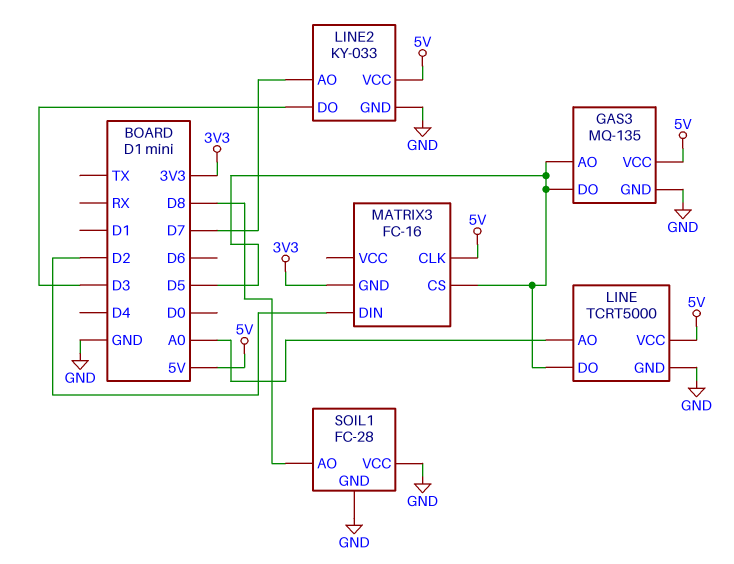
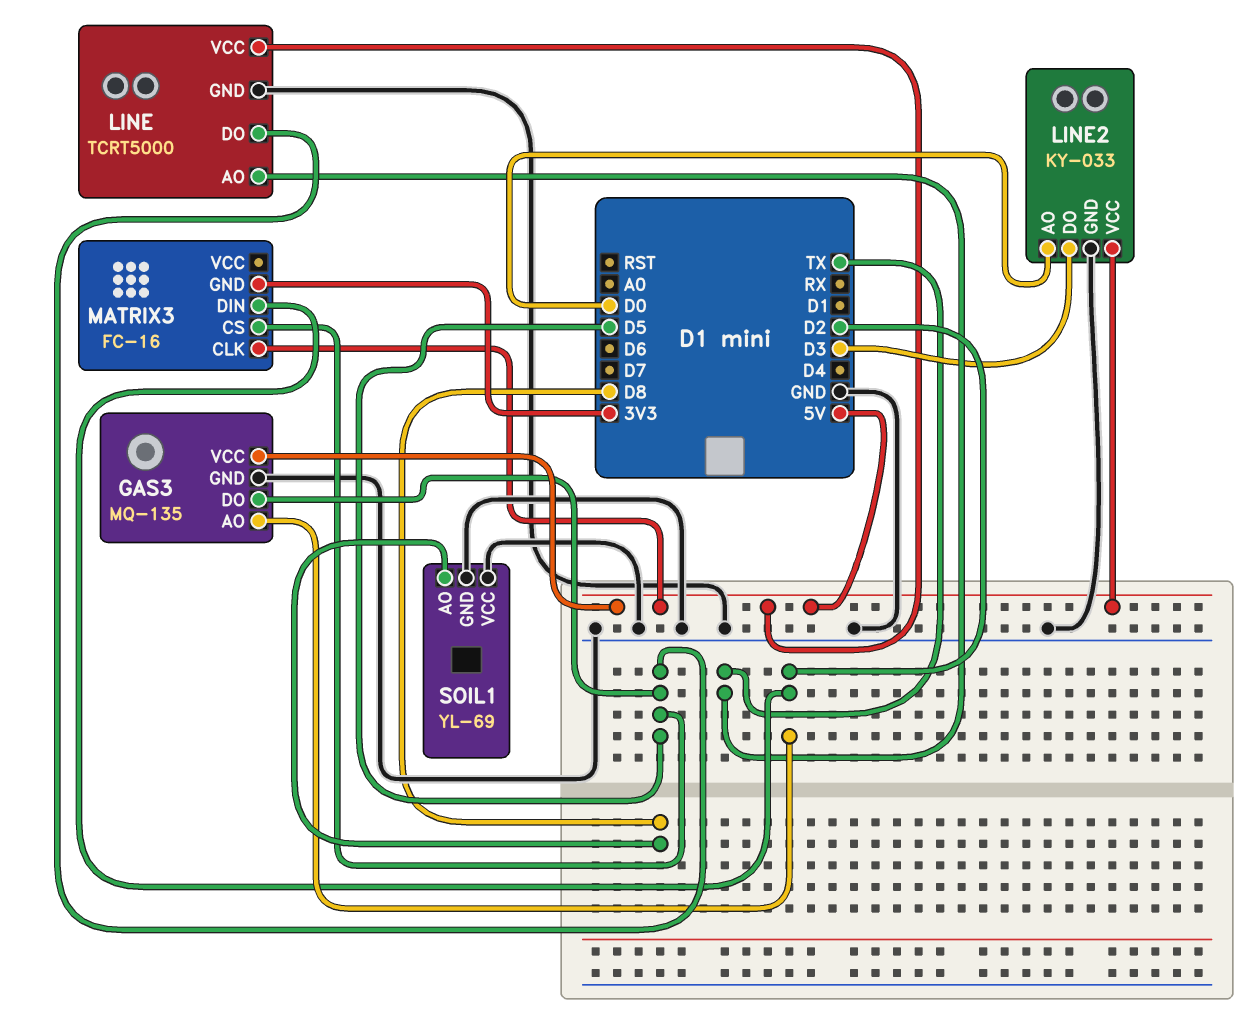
GAS3 pin AO: D5 -> D2
LINE pin AO: A0 -> TX
LINE2 pin AO: D7 -> D0
SOIL1: FC-28 -> YL-69

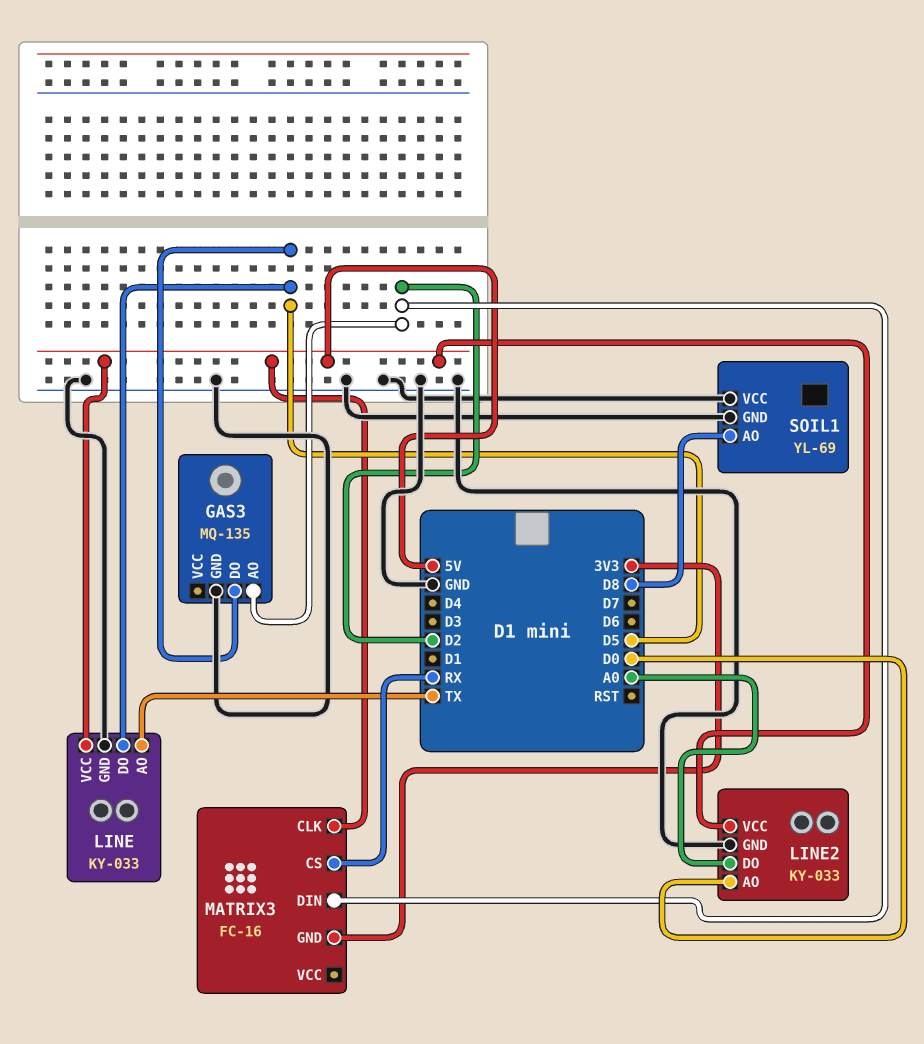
GAS3 pin VCC: 5V -> none
LINE: TCRT5000 -> KY-033
LINE2 pin DO: D3 -> A0
MATRIX3 pin CS: D5 -> RX

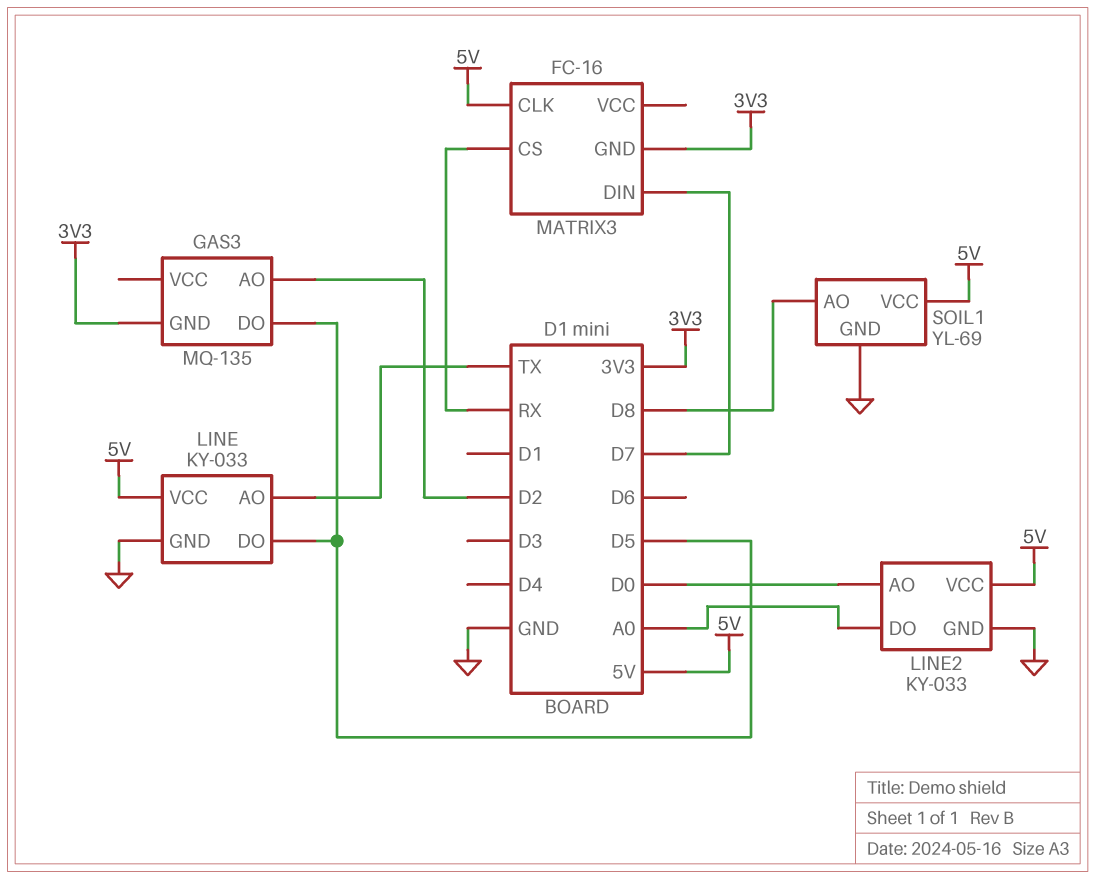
GAS3 pin GND: GND -> 3V3
MATRIX3 pin DIN: D2 -> D7
SOIL1 pin VCC: GND -> 5V

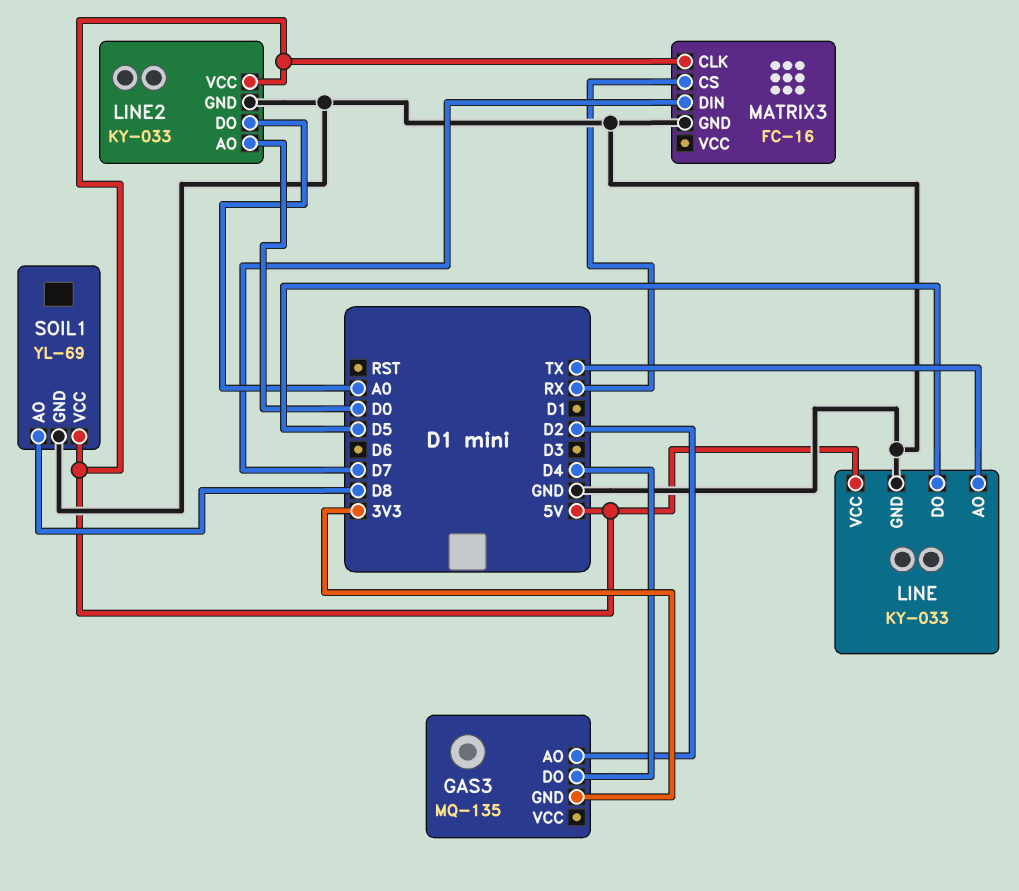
GAS3 pin DO: D5 -> D4
MATRIX3 pin GND: 3V3 -> GND

